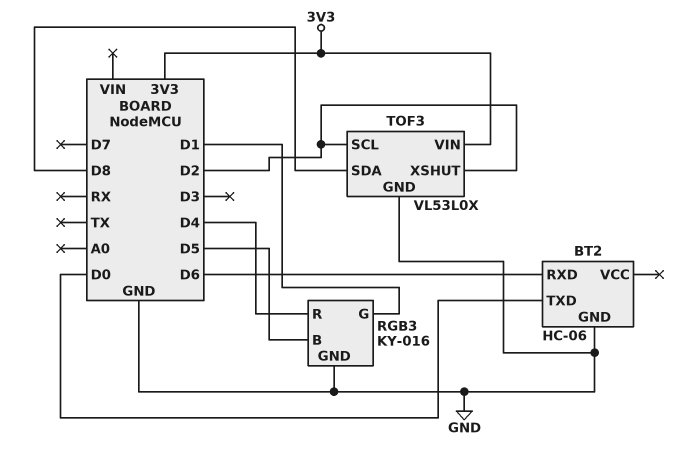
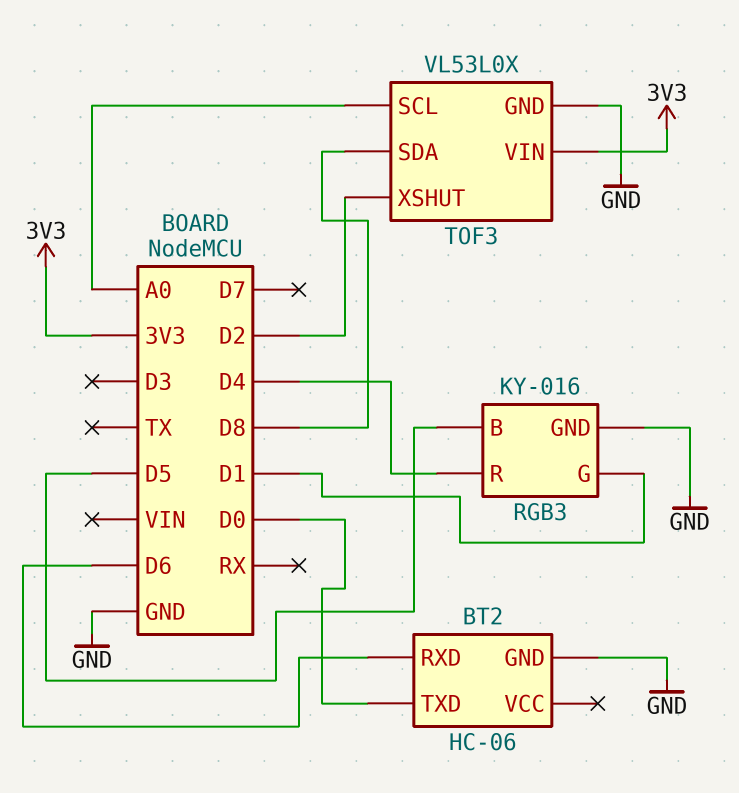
TOF3 pin SCL: D2 -> A0

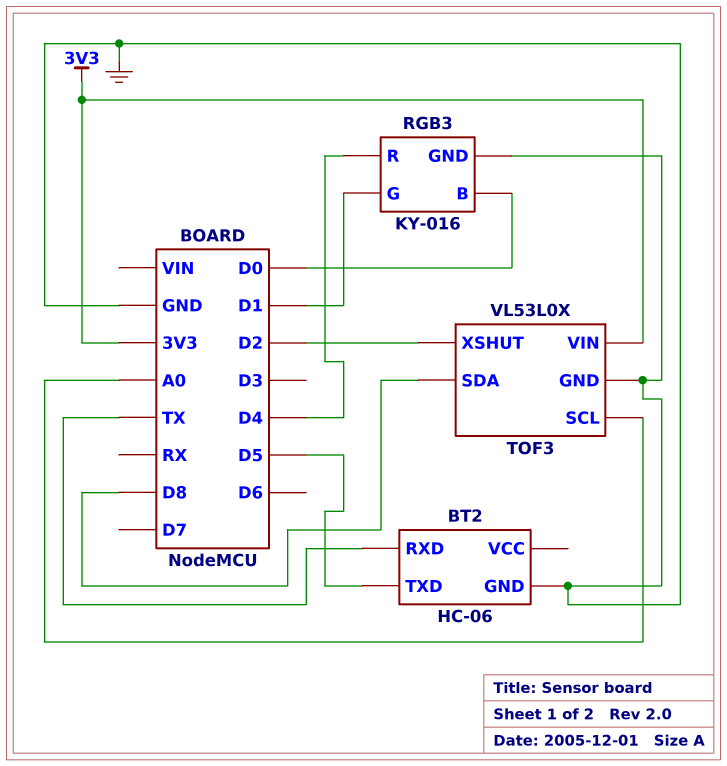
BT2 pin RXD: D6 -> TX
BT2 pin TXD: D0 -> D5
RGB3 pin B: D5 -> D0

